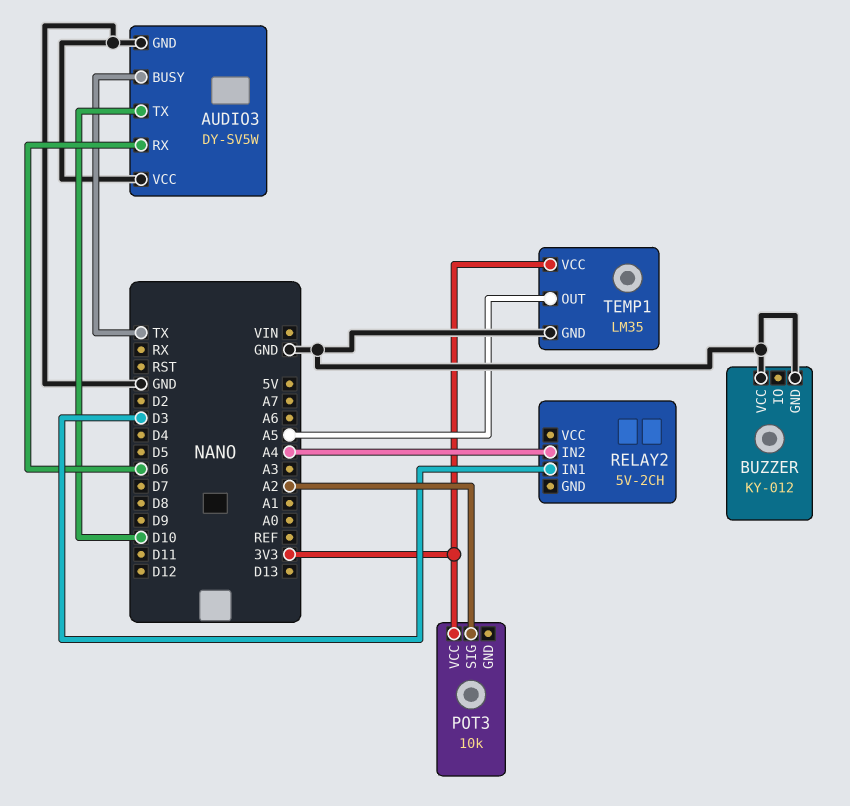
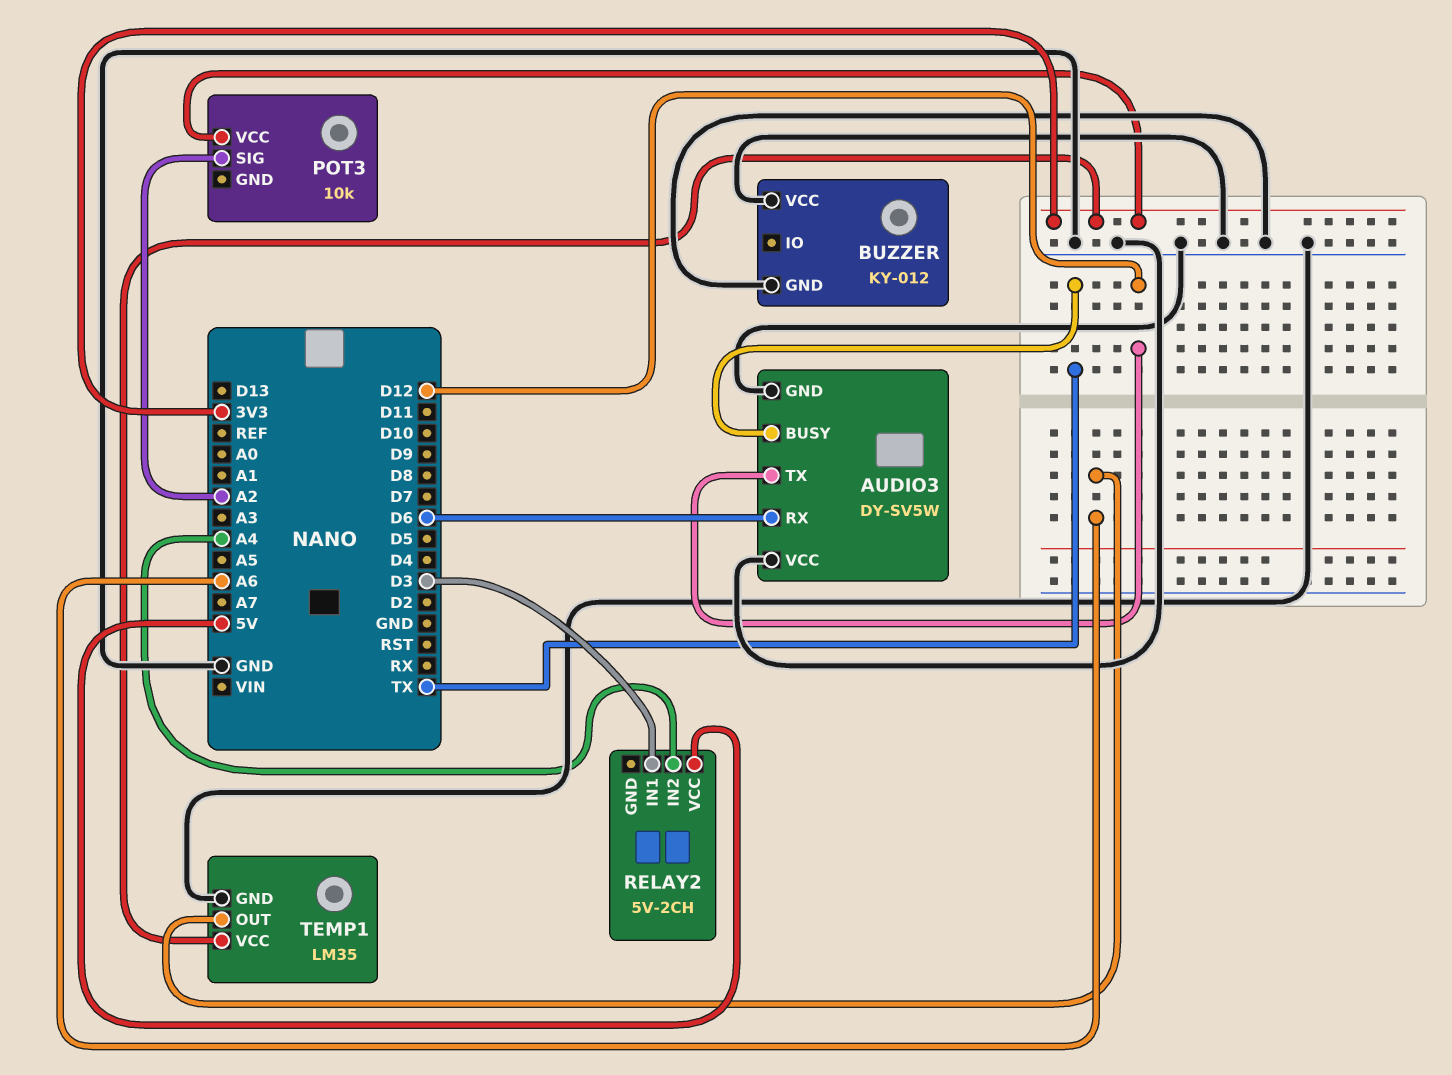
AUDIO3 pin TX: D10 -> D12
RELAY2 pin VCC: none -> 5V
TEMP1 pin OUT: A5 -> A6

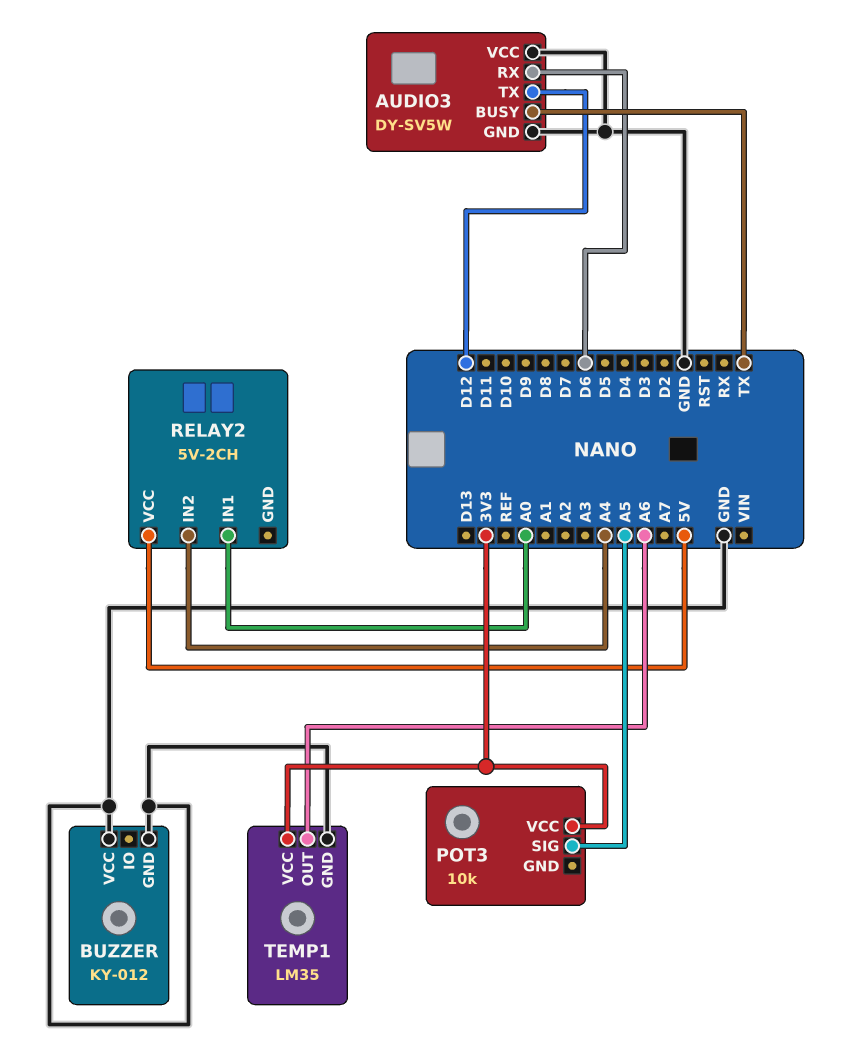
POT3 pin SIG: A2 -> A5
RELAY2 pin IN1: D3 -> A0

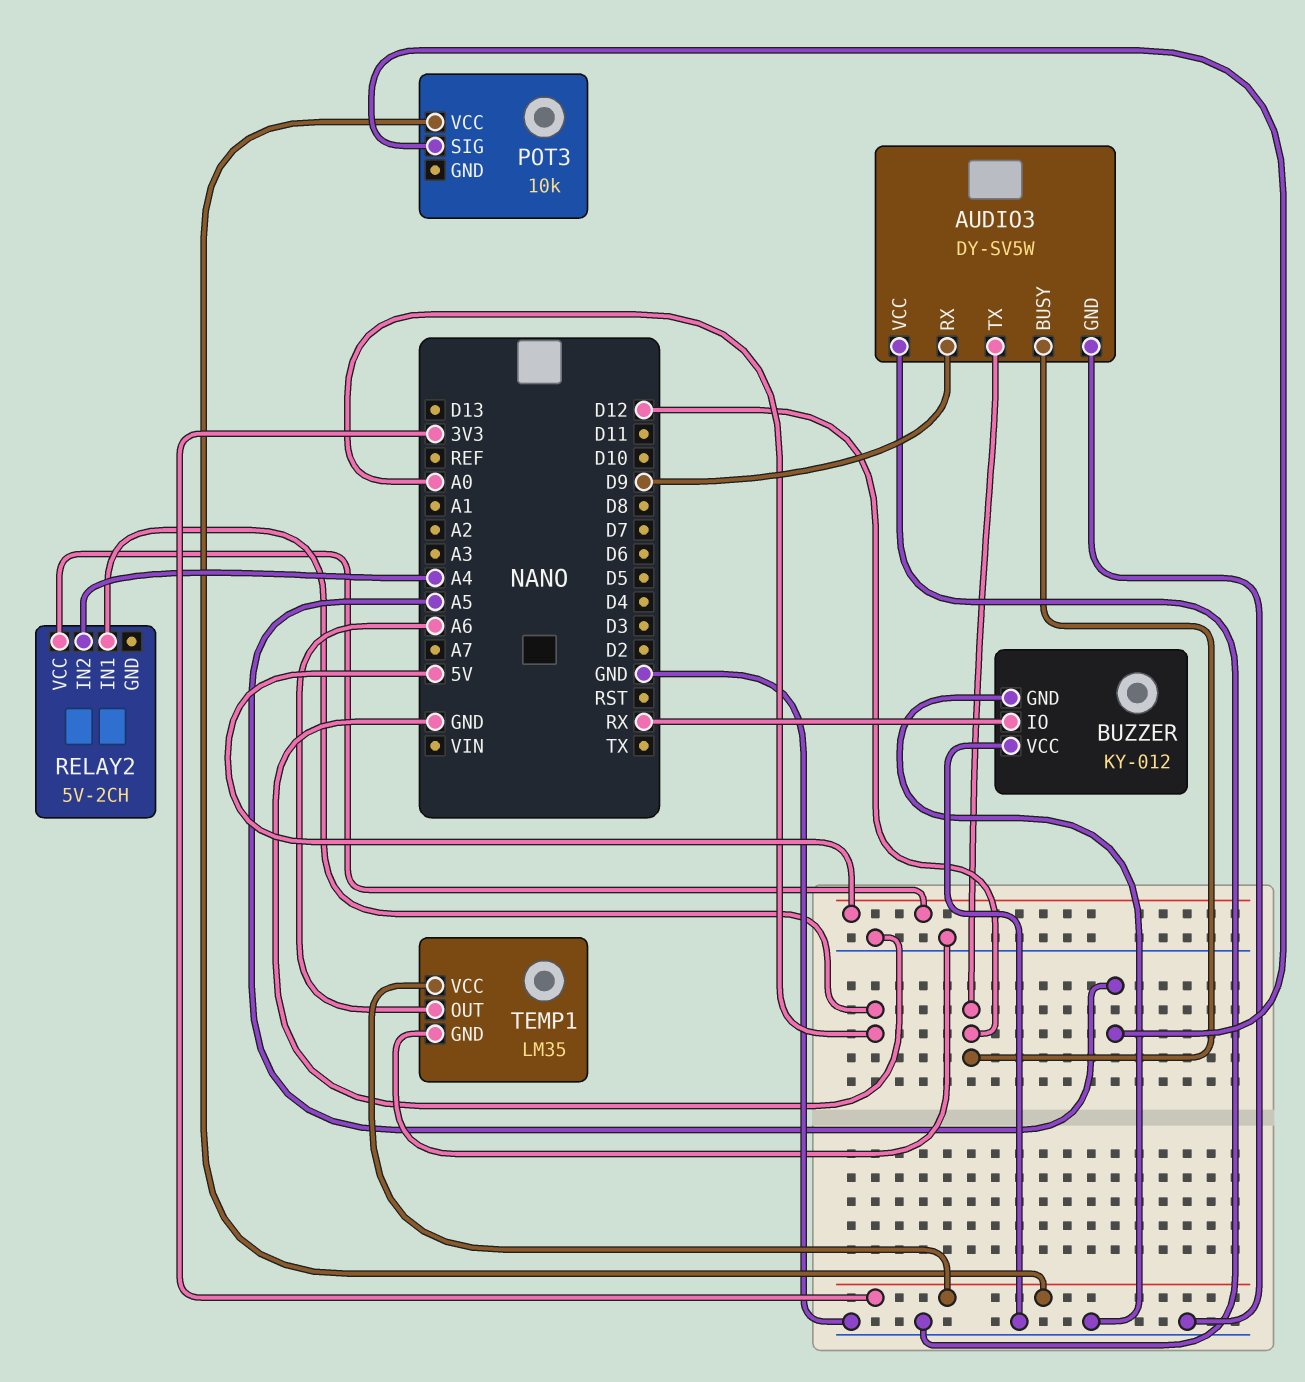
AUDIO3 pin BUSY: TX -> D12
AUDIO3 pin RX: D6 -> D9
BUZZER pin IO: none -> RX

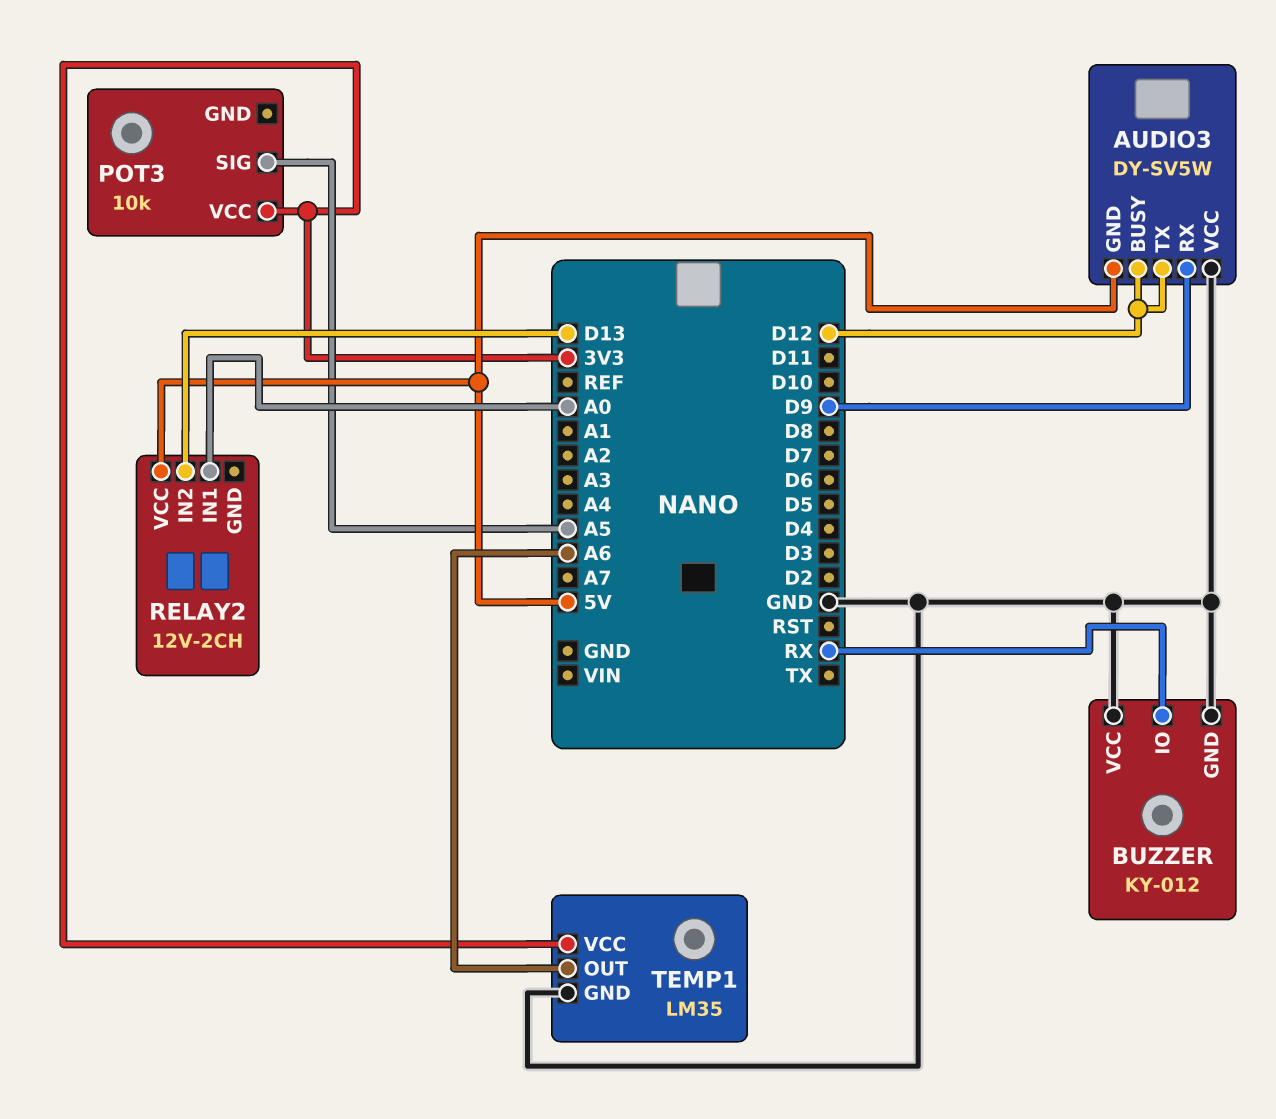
AUDIO3 pin GND: GND -> 5V
RELAY2: 5V-2CH -> 12V-2CH
RELAY2 pin IN2: A4 -> D13

